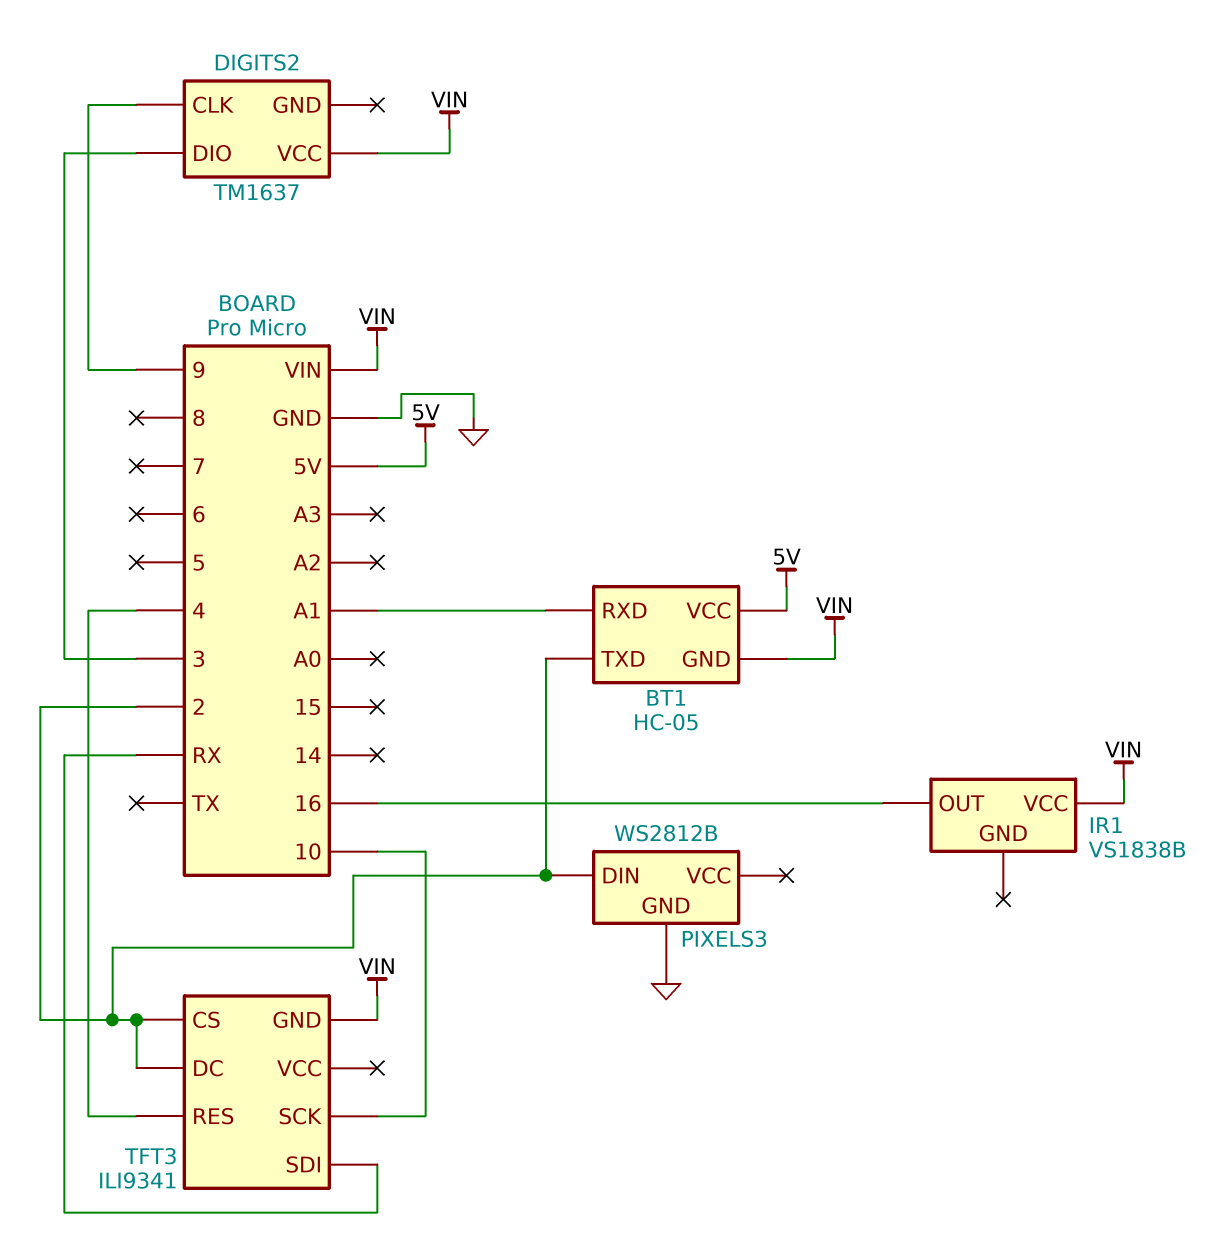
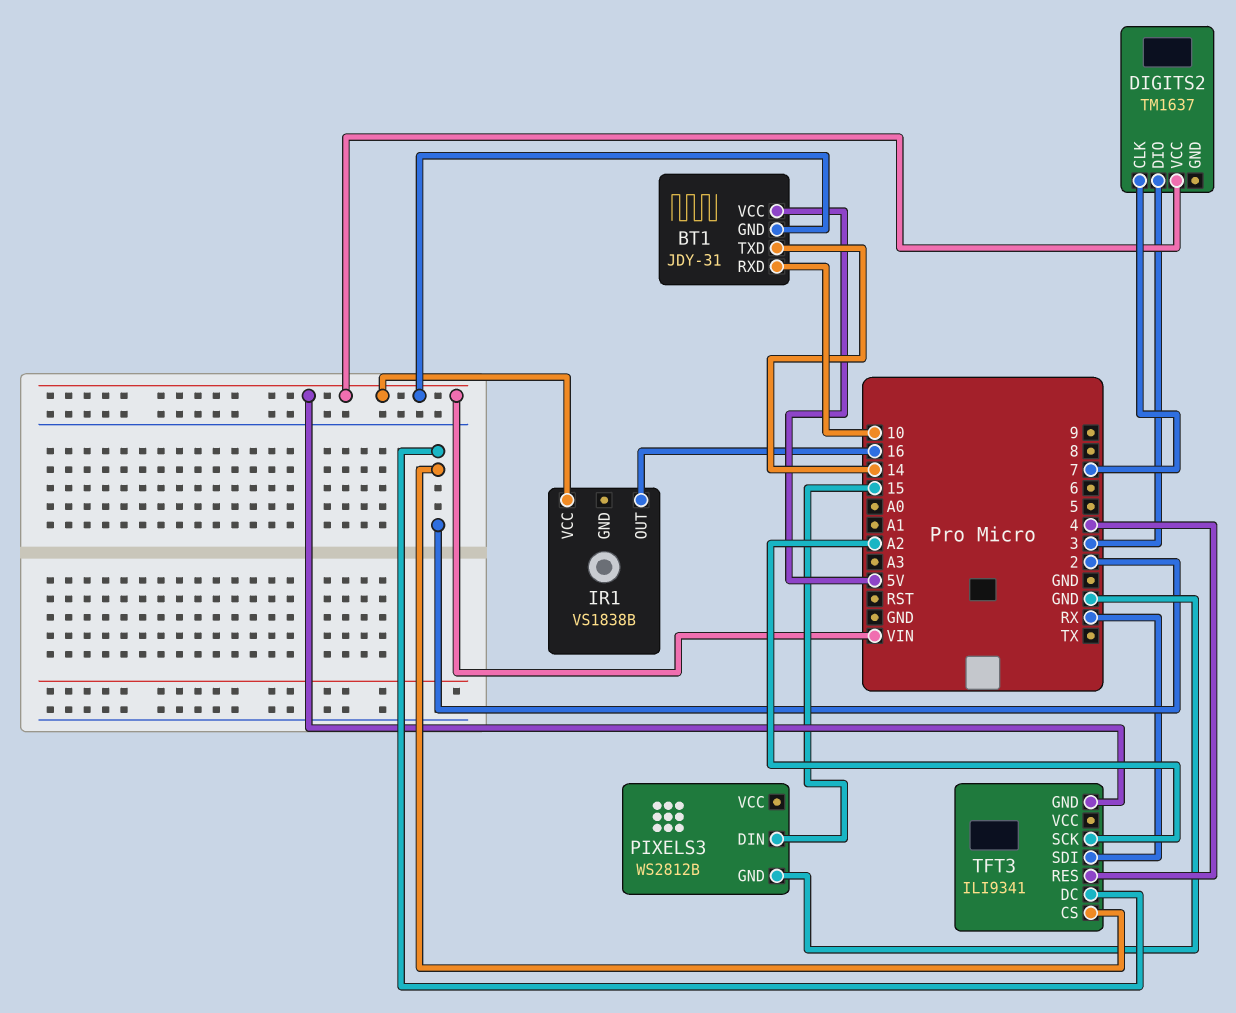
BT1: HC-05 -> JDY-31
BT1 pin RXD: A1 -> 10
BT1 pin TXD: 2 -> 14
DIGITS2 pin CLK: 9 -> 7
PIXELS3 pin DIN: 2 -> 15
TFT3 pin SCK: 10 -> A2

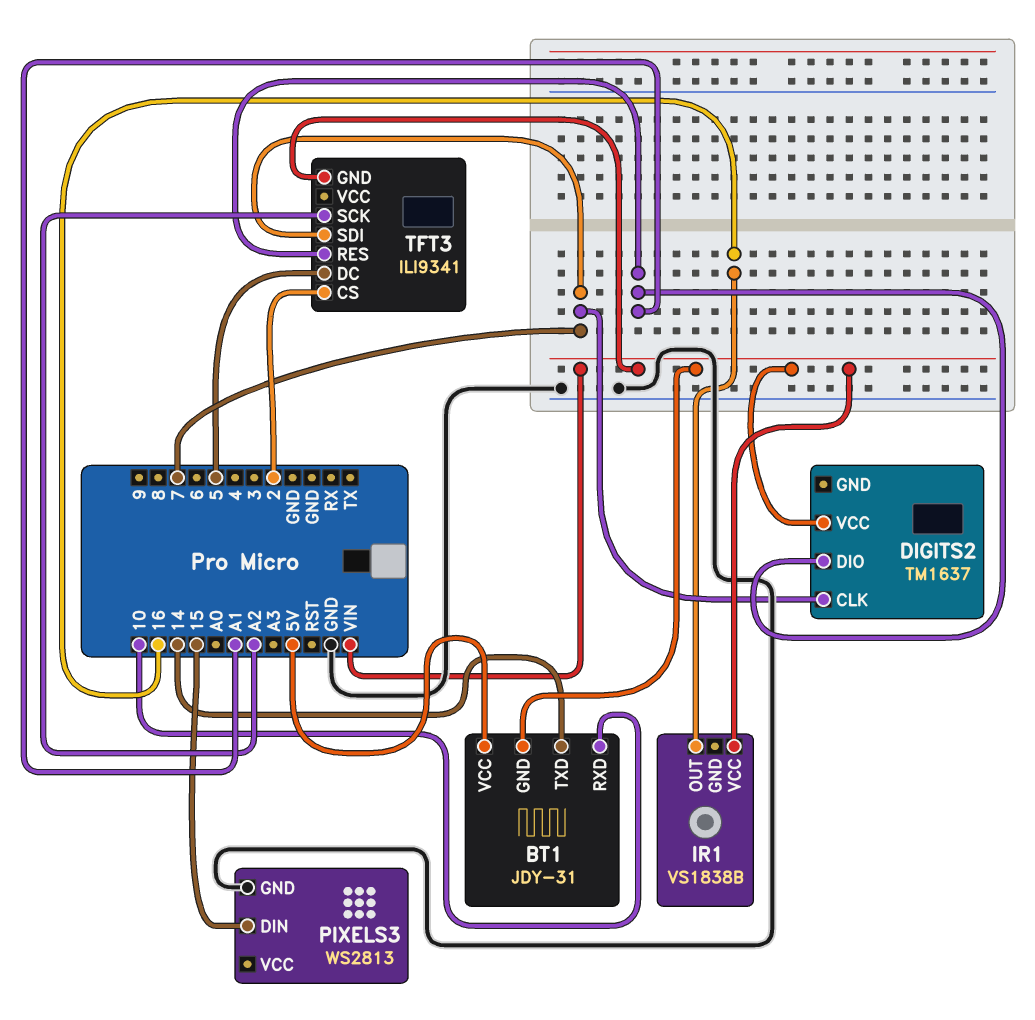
DIGITS2 pin DIO: 3 -> A1
PIXELS3: WS2812B -> WS2813
TFT3 pin DC: 2 -> 5
TFT3 pin RES: 4 -> A1
TFT3 pin SDI: RX -> 7

